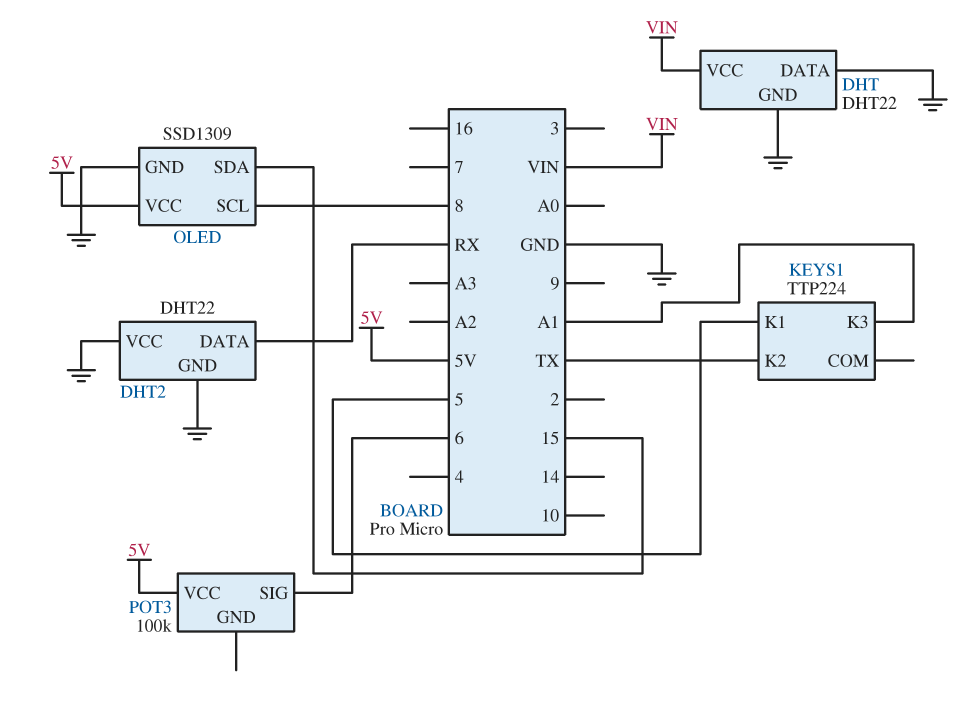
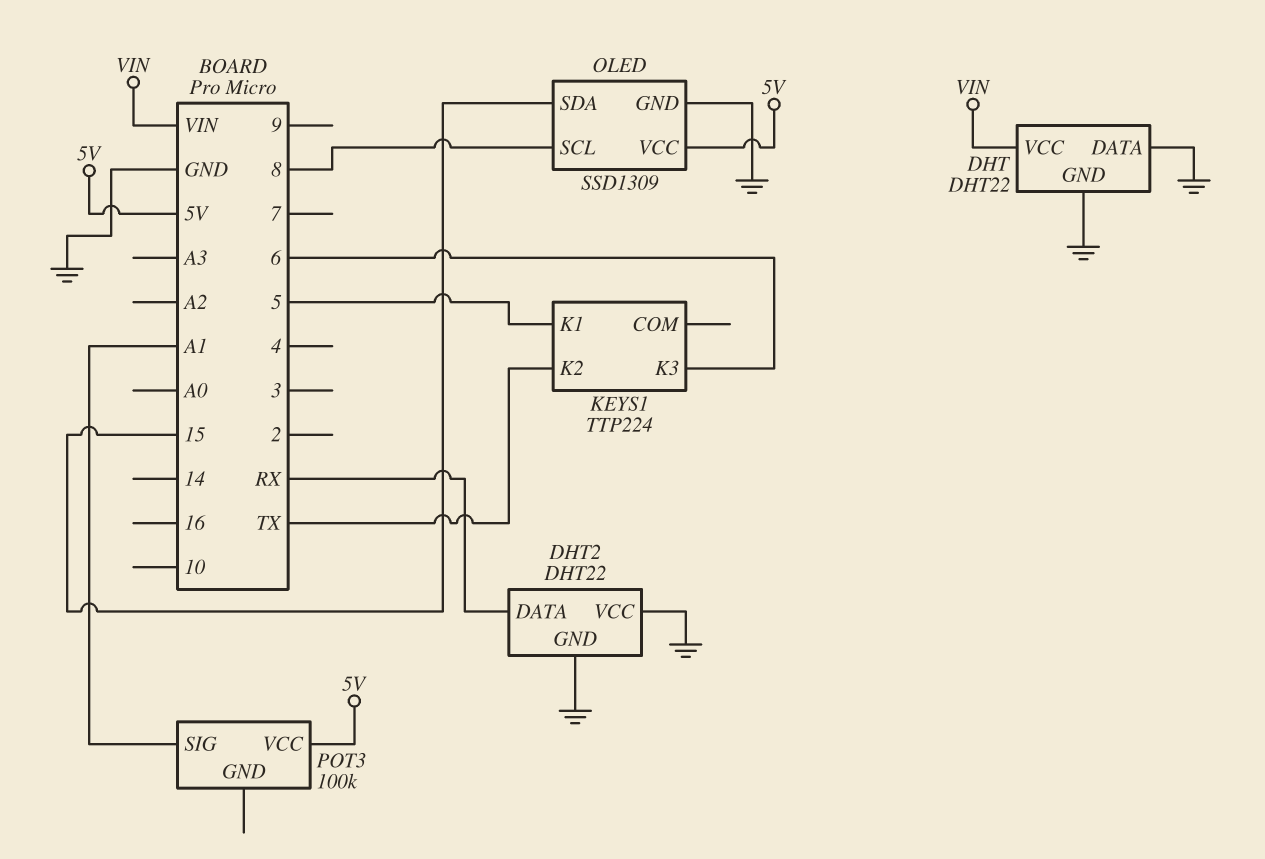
KEYS1 pin K3: A1 -> 6
POT3 pin SIG: 6 -> A1

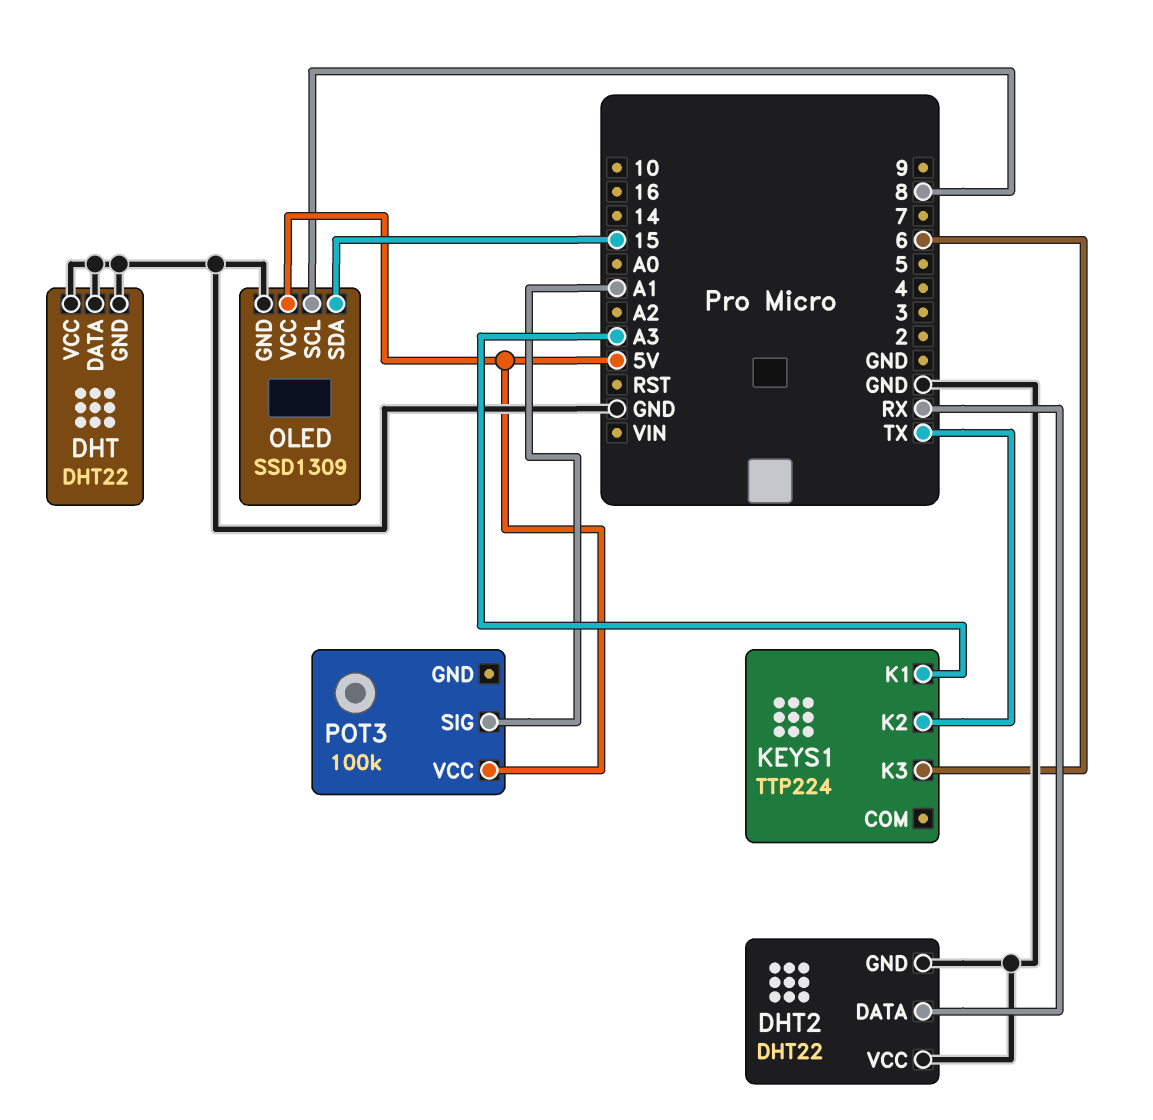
DHT pin VCC: VIN -> GND
KEYS1 pin K1: 5 -> A3

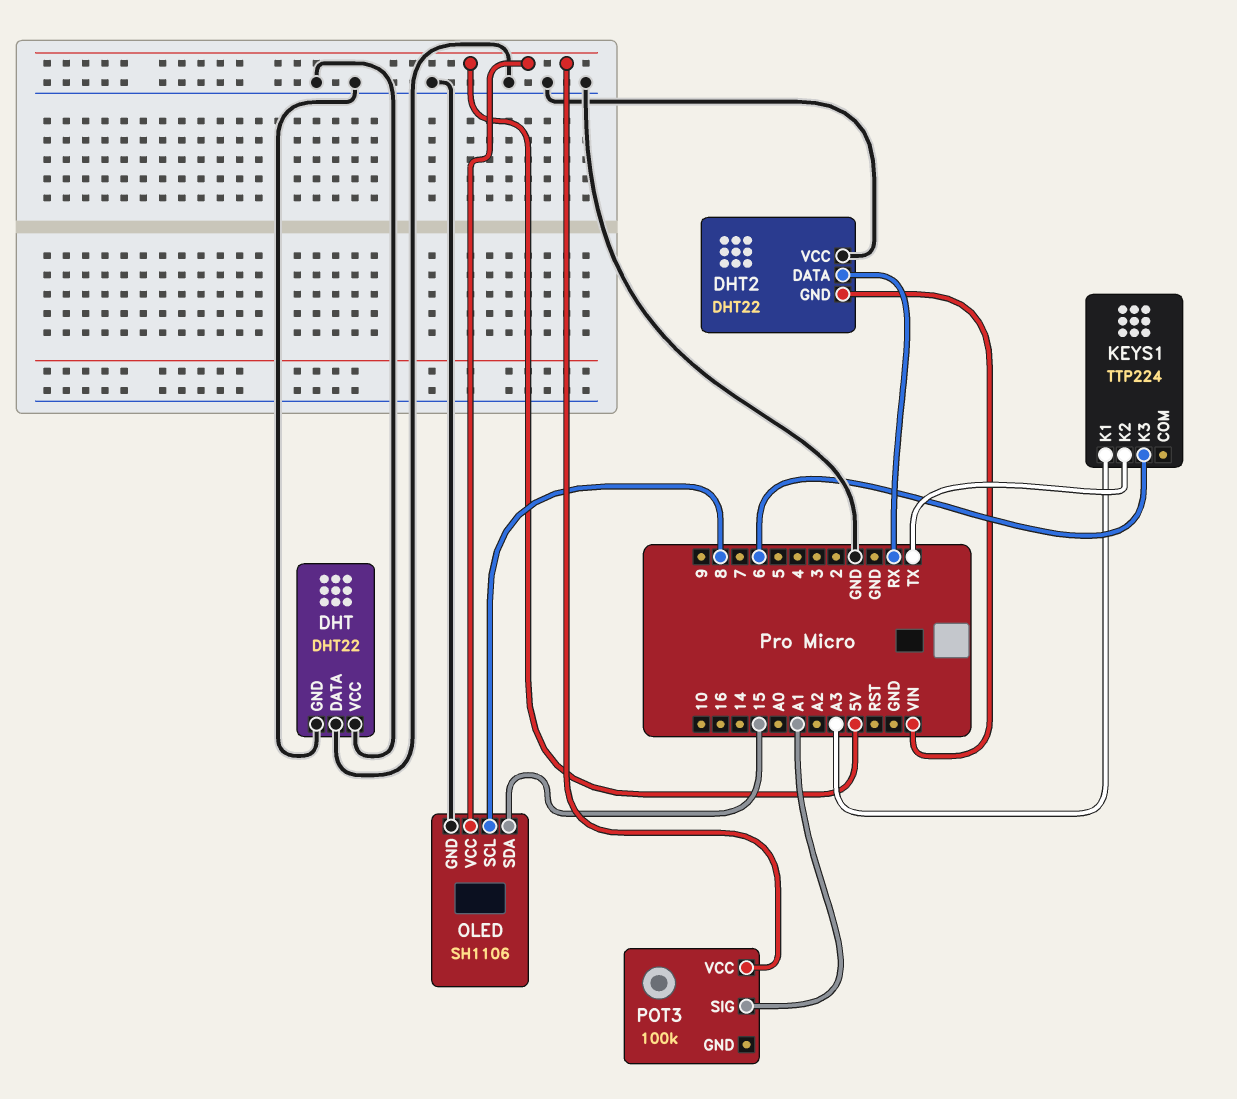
DHT2 pin GND: GND -> VIN
OLED: SSD1309 -> SH1106

